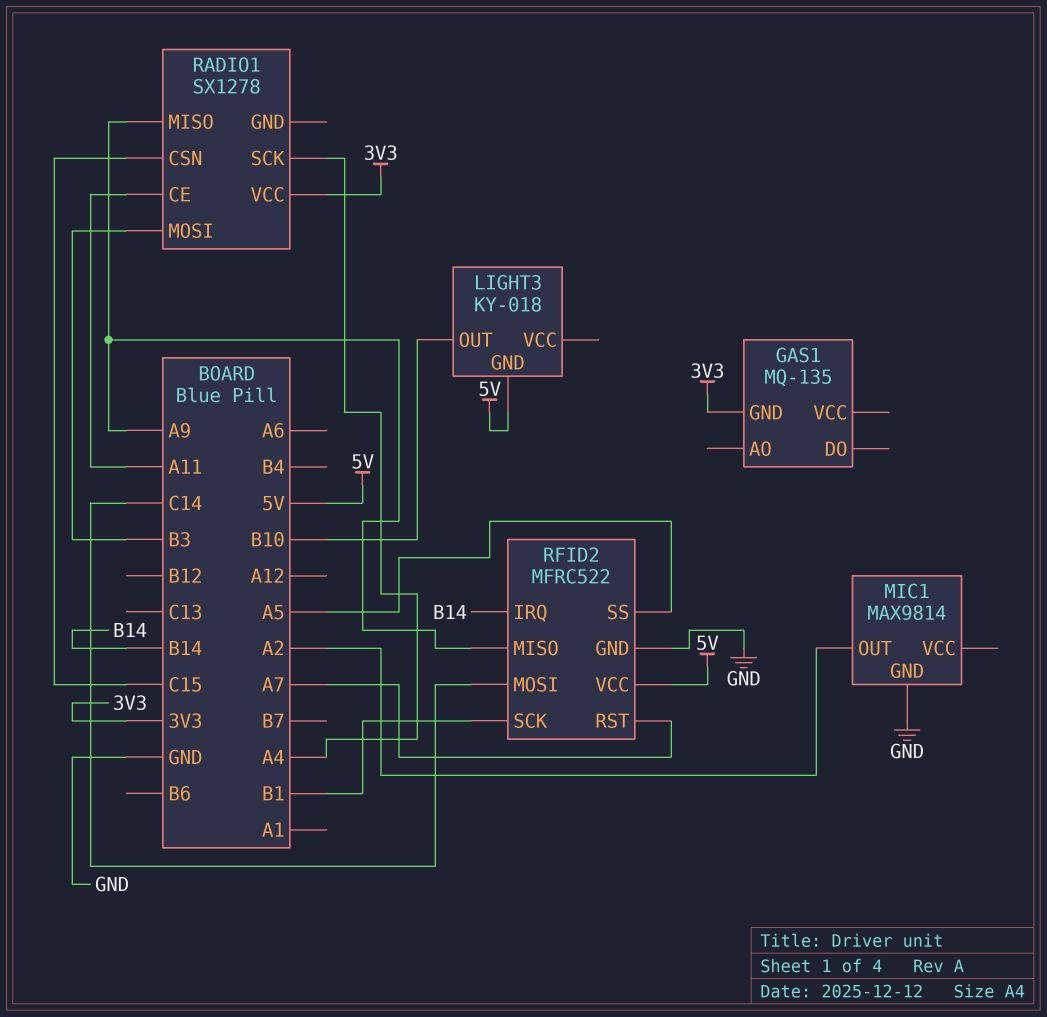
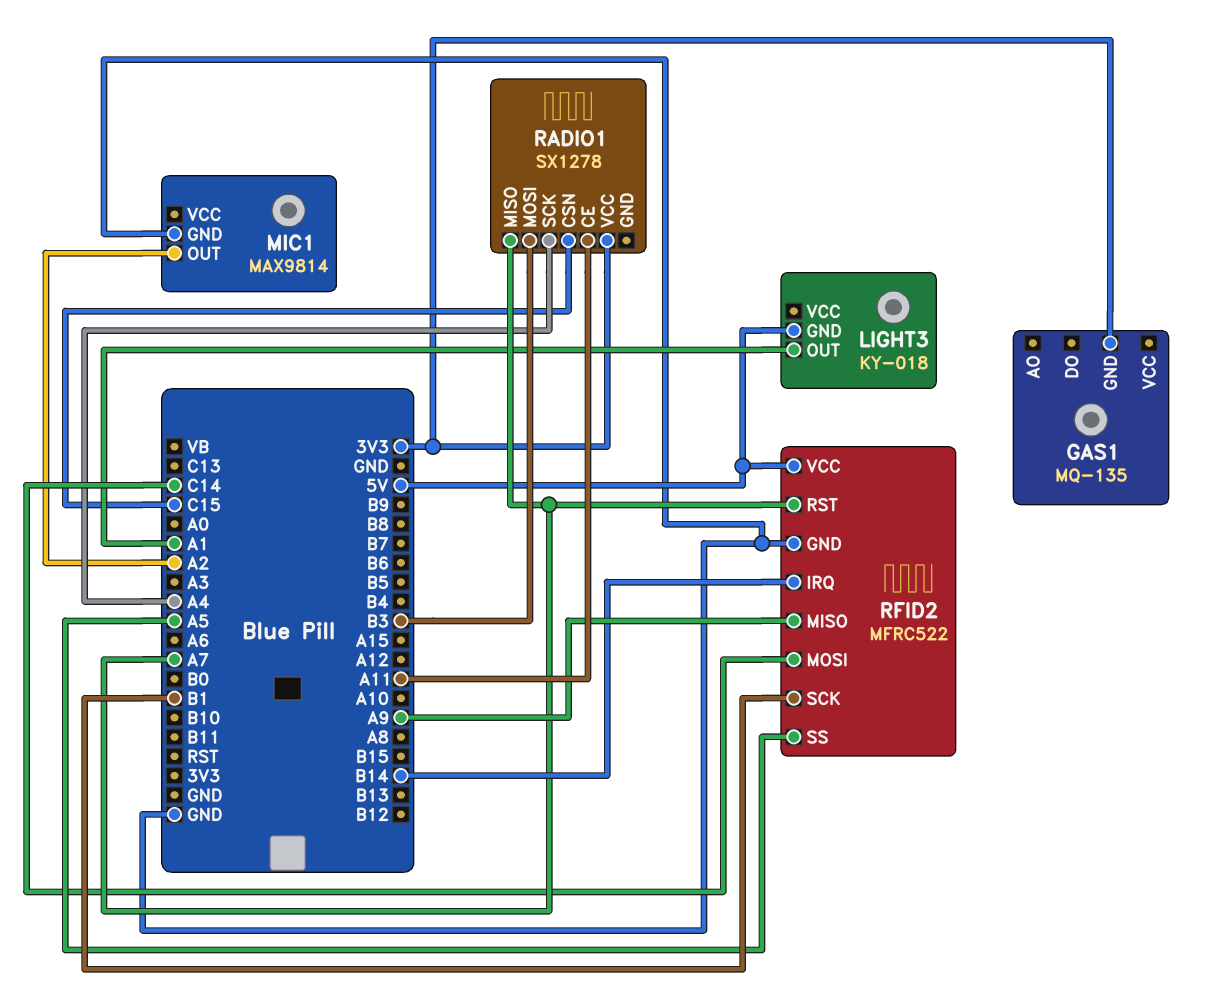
LIGHT3 pin OUT: B10 -> A1
RADIO1 pin MISO: A9 -> A7

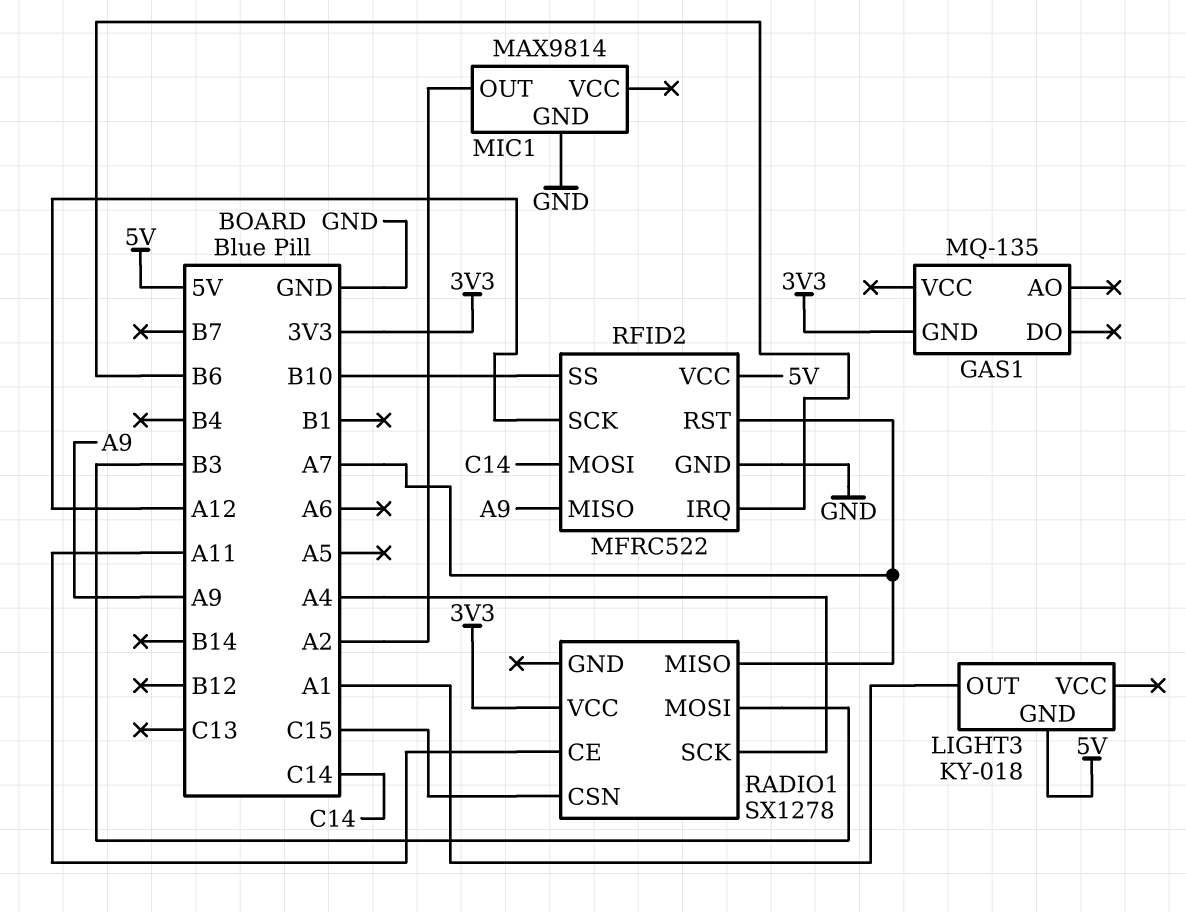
RFID2 pin IRQ: B14 -> B6
RFID2 pin SCK: B1 -> A12
RFID2 pin SS: A5 -> B10

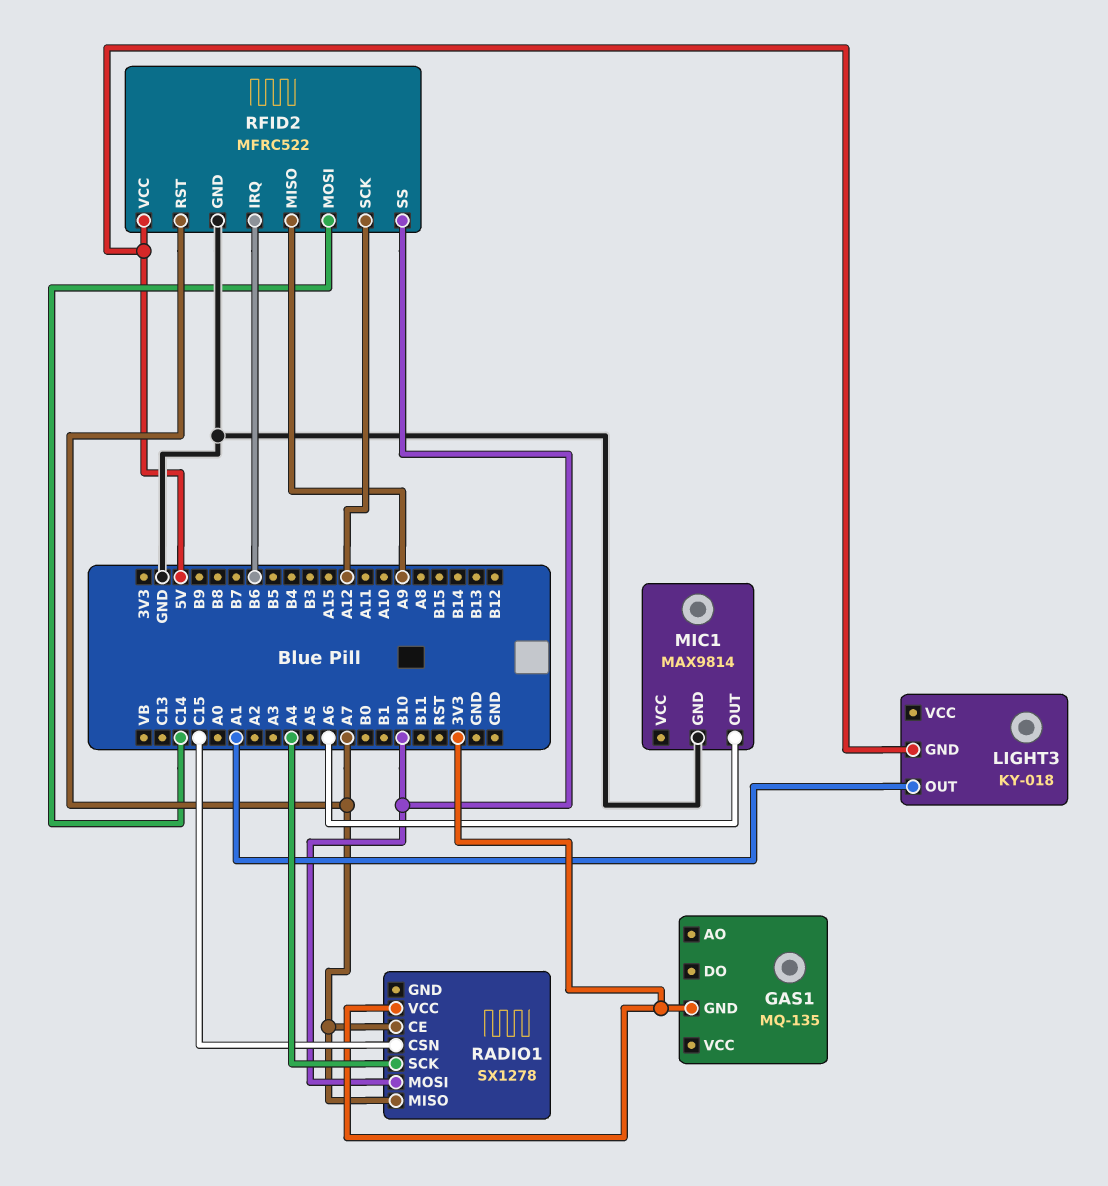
MIC1 pin OUT: A2 -> A6
RADIO1 pin CE: A11 -> A7
RADIO1 pin MOSI: B3 -> B10

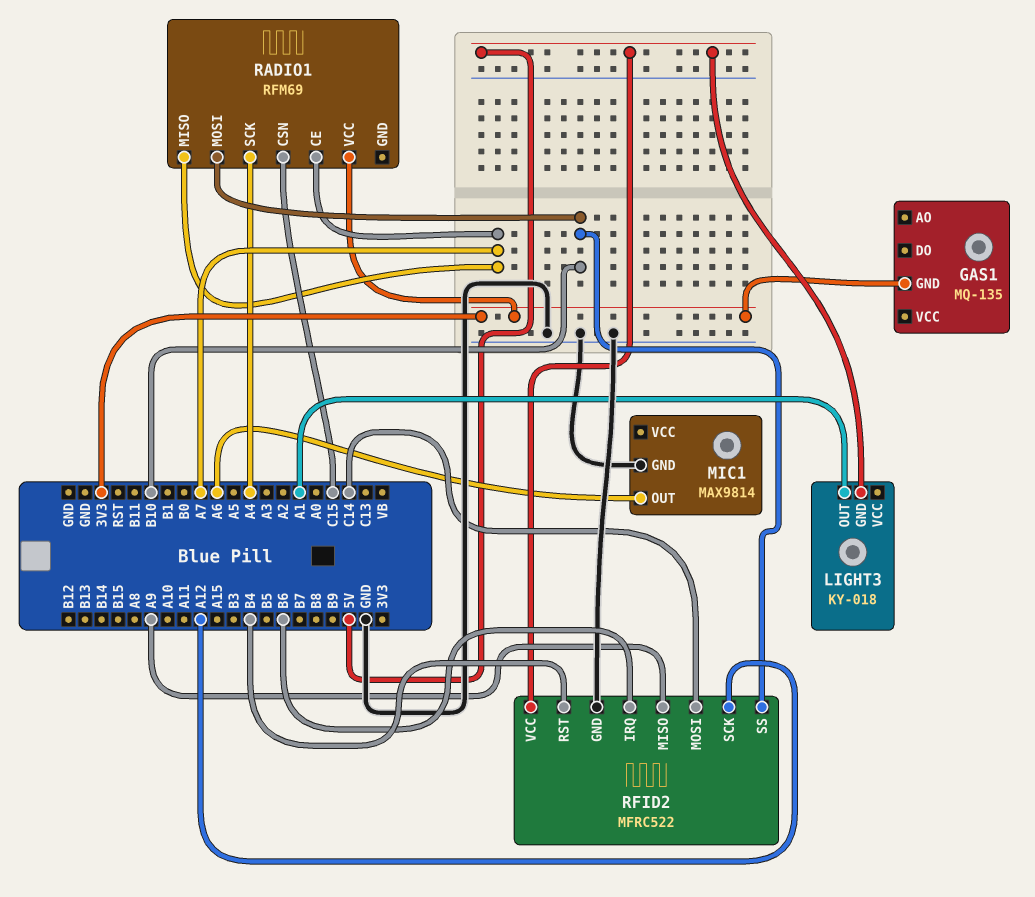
RADIO1: SX1278 -> RFM69
RFID2 pin RST: A7 -> B4

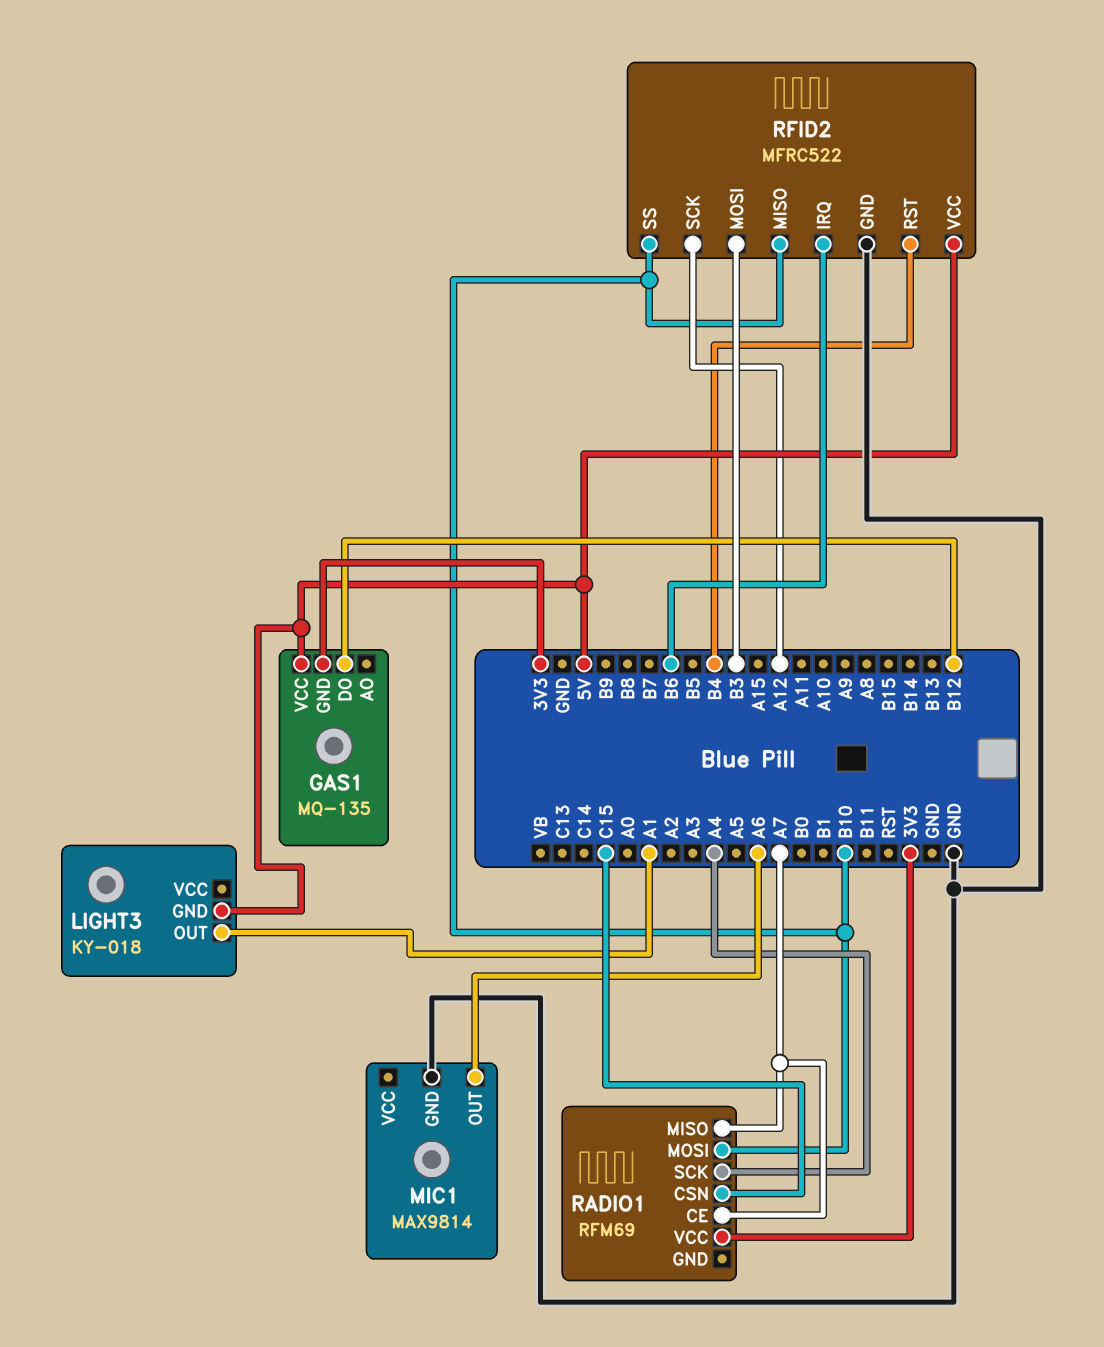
GAS1 pin DO: none -> B12
GAS1 pin VCC: none -> 5V
RFID2 pin MISO: A9 -> B10
RFID2 pin MOSI: C14 -> B3

